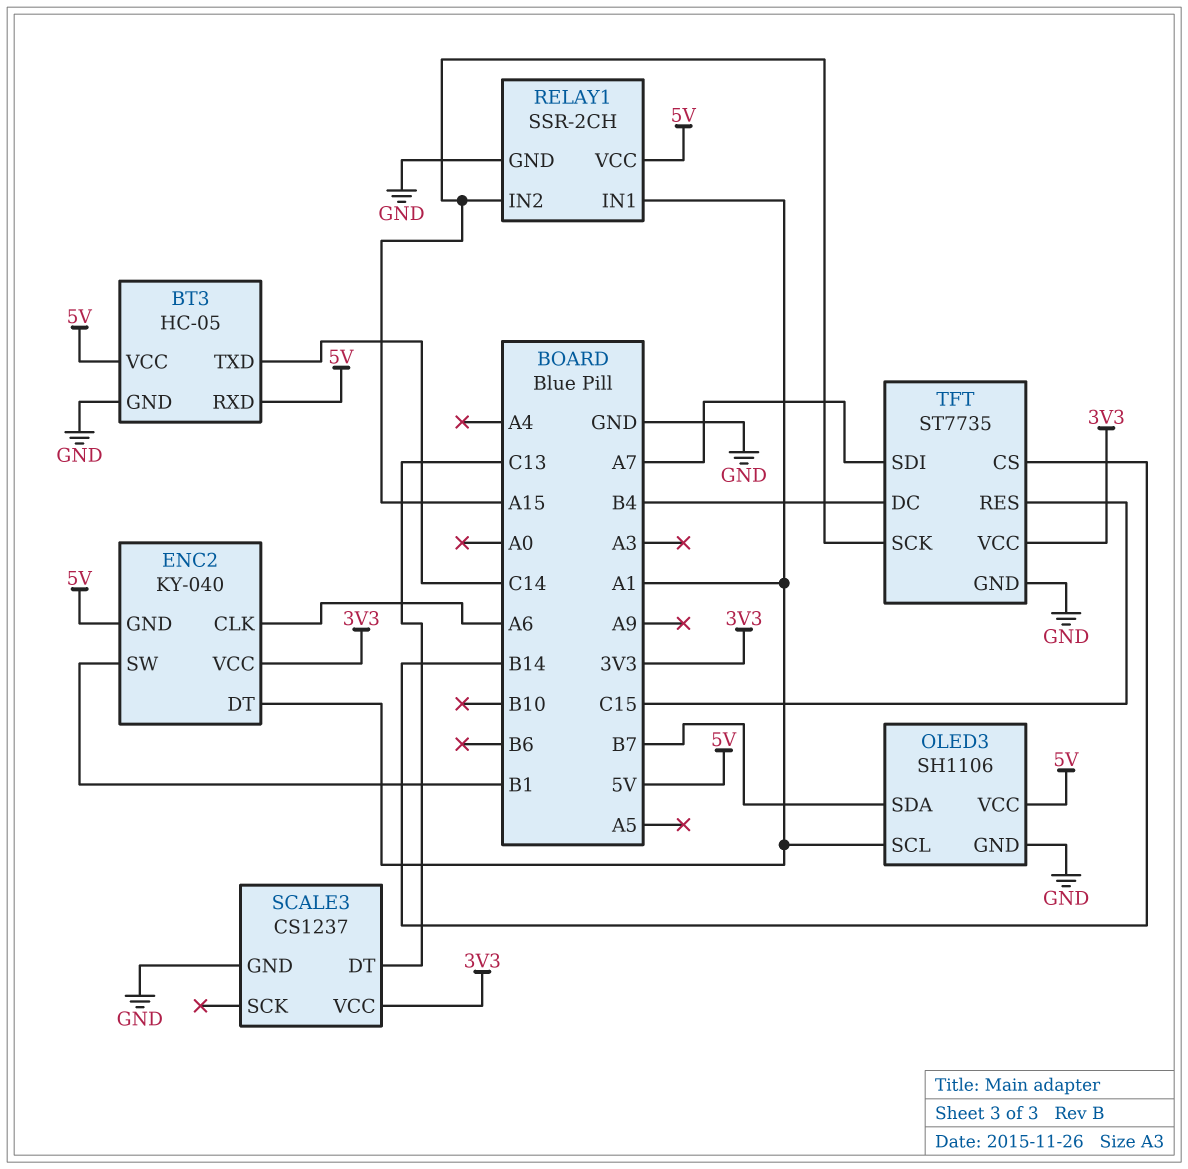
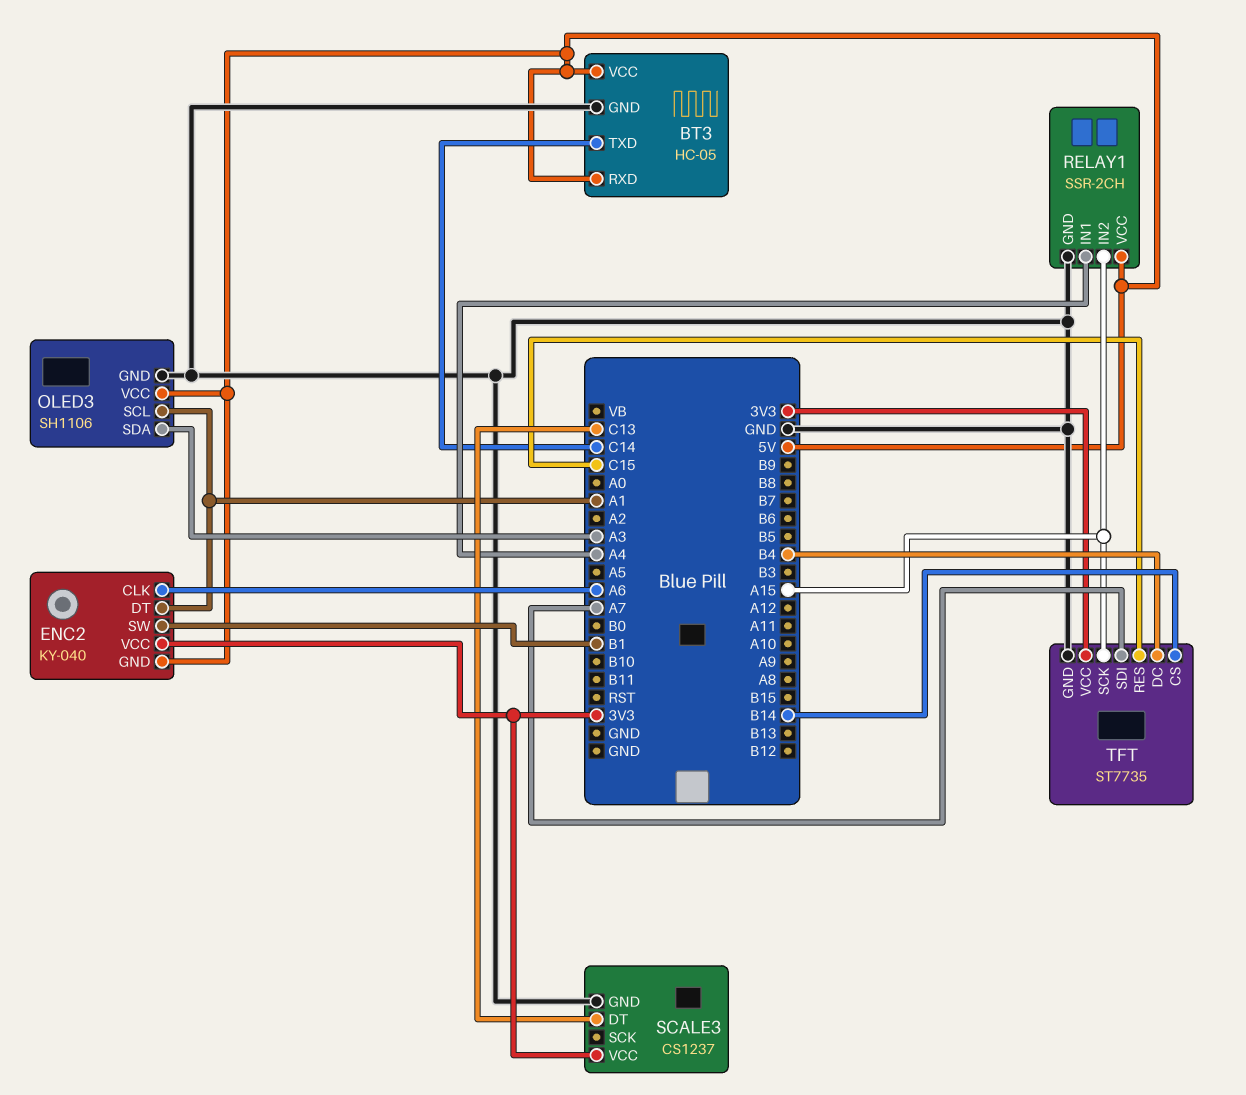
OLED3 pin SDA: B7 -> A3
RELAY1 pin IN1: A1 -> A4

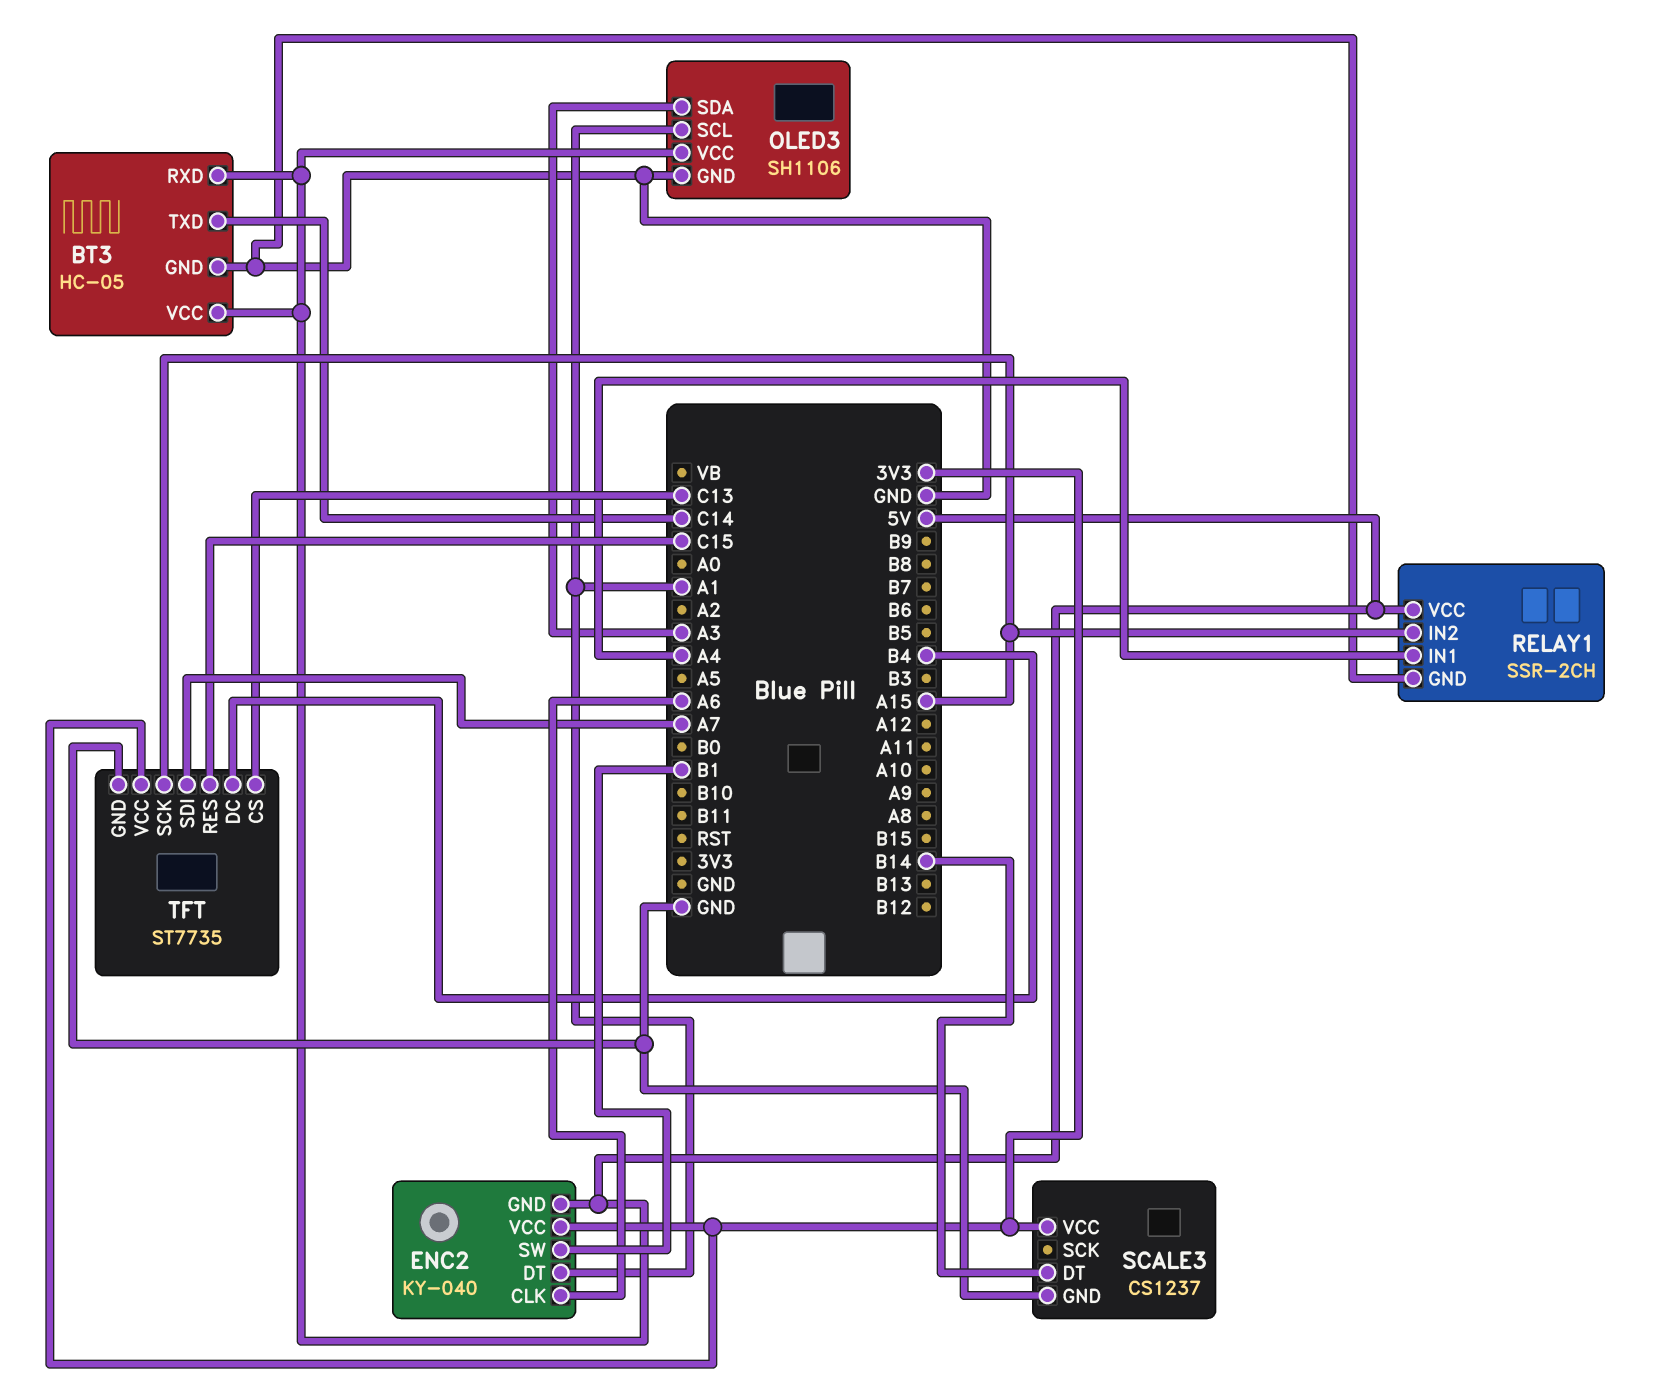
SCALE3 pin DT: C13 -> B14
TFT pin CS: B14 -> C13

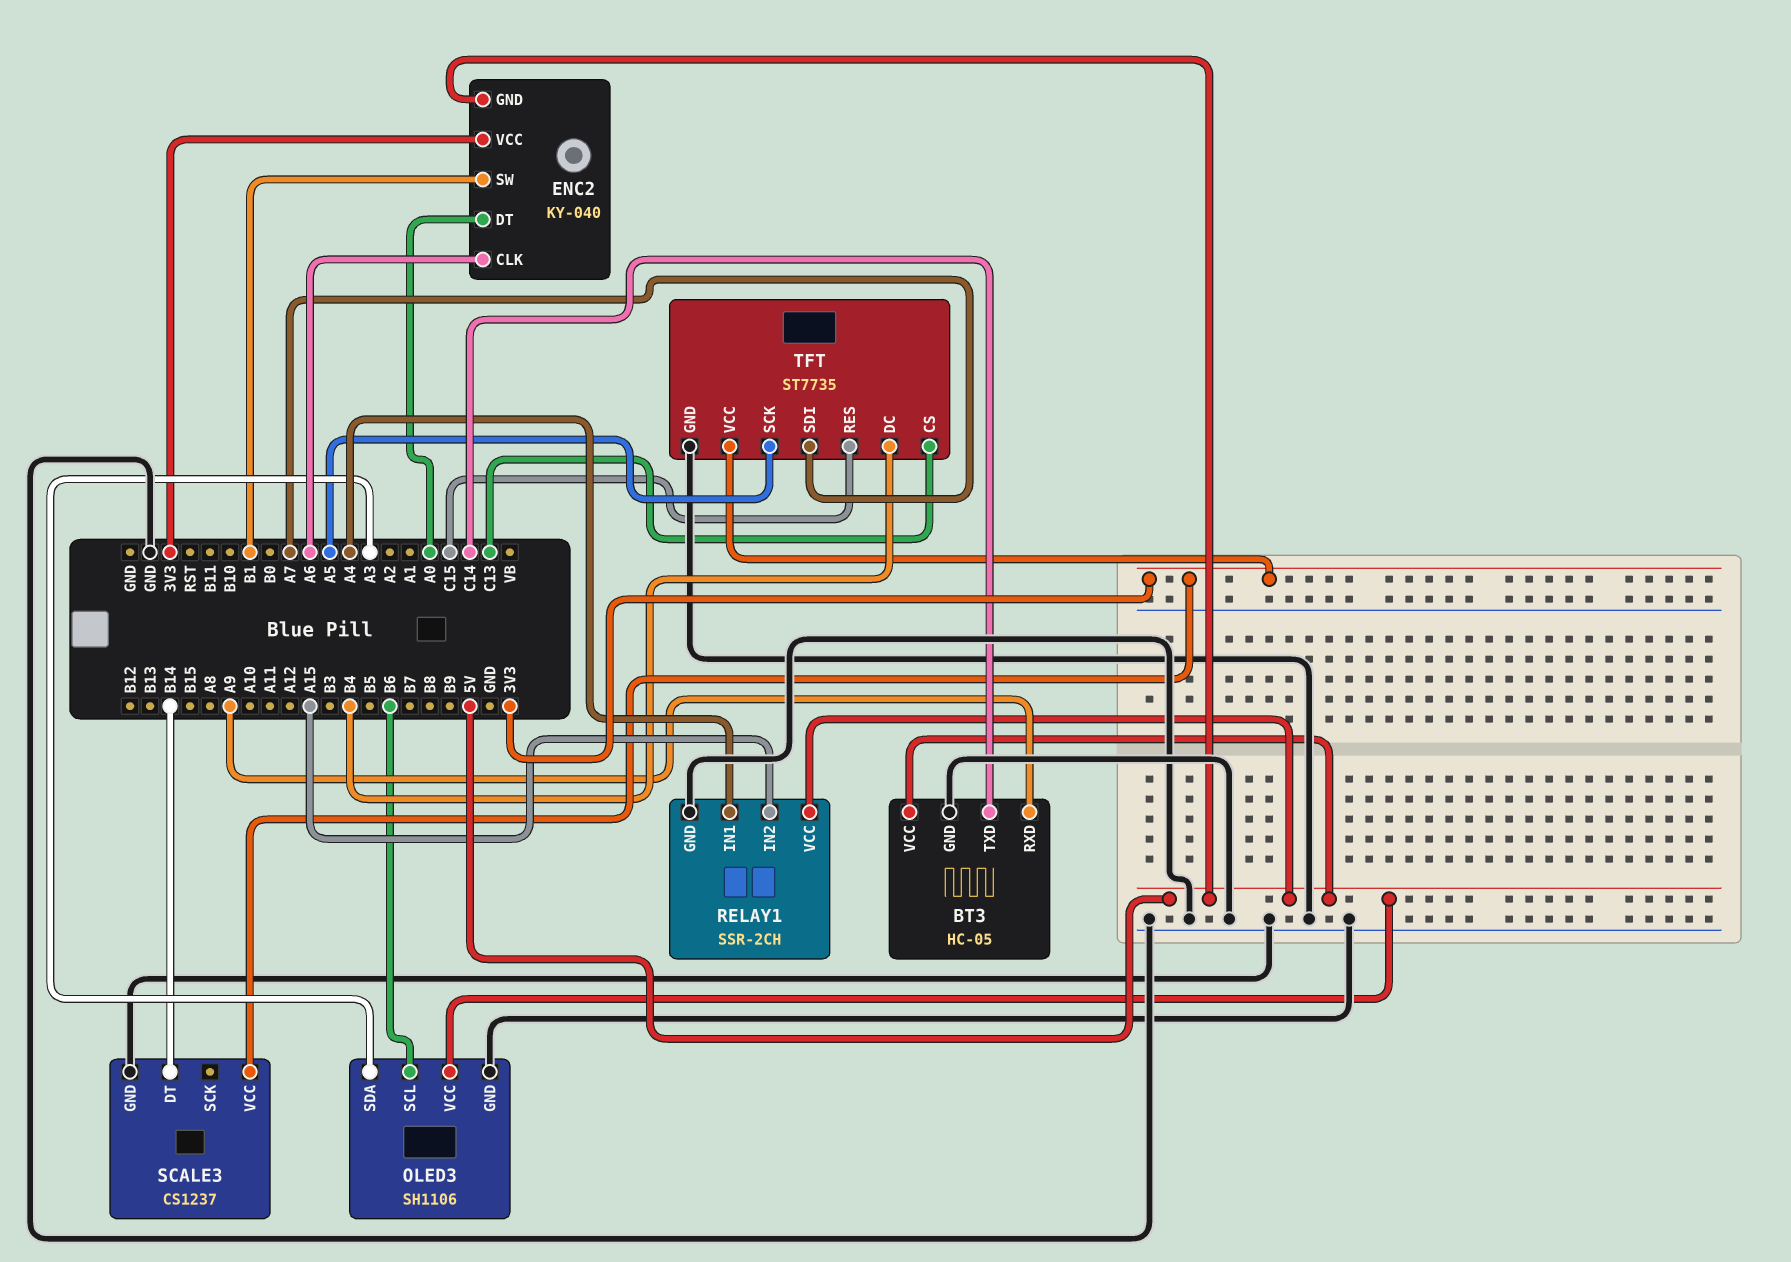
BT3 pin RXD: 5V -> A9
ENC2 pin DT: A1 -> A0
OLED3 pin SCL: A1 -> B6
TFT pin SCK: A15 -> A5

